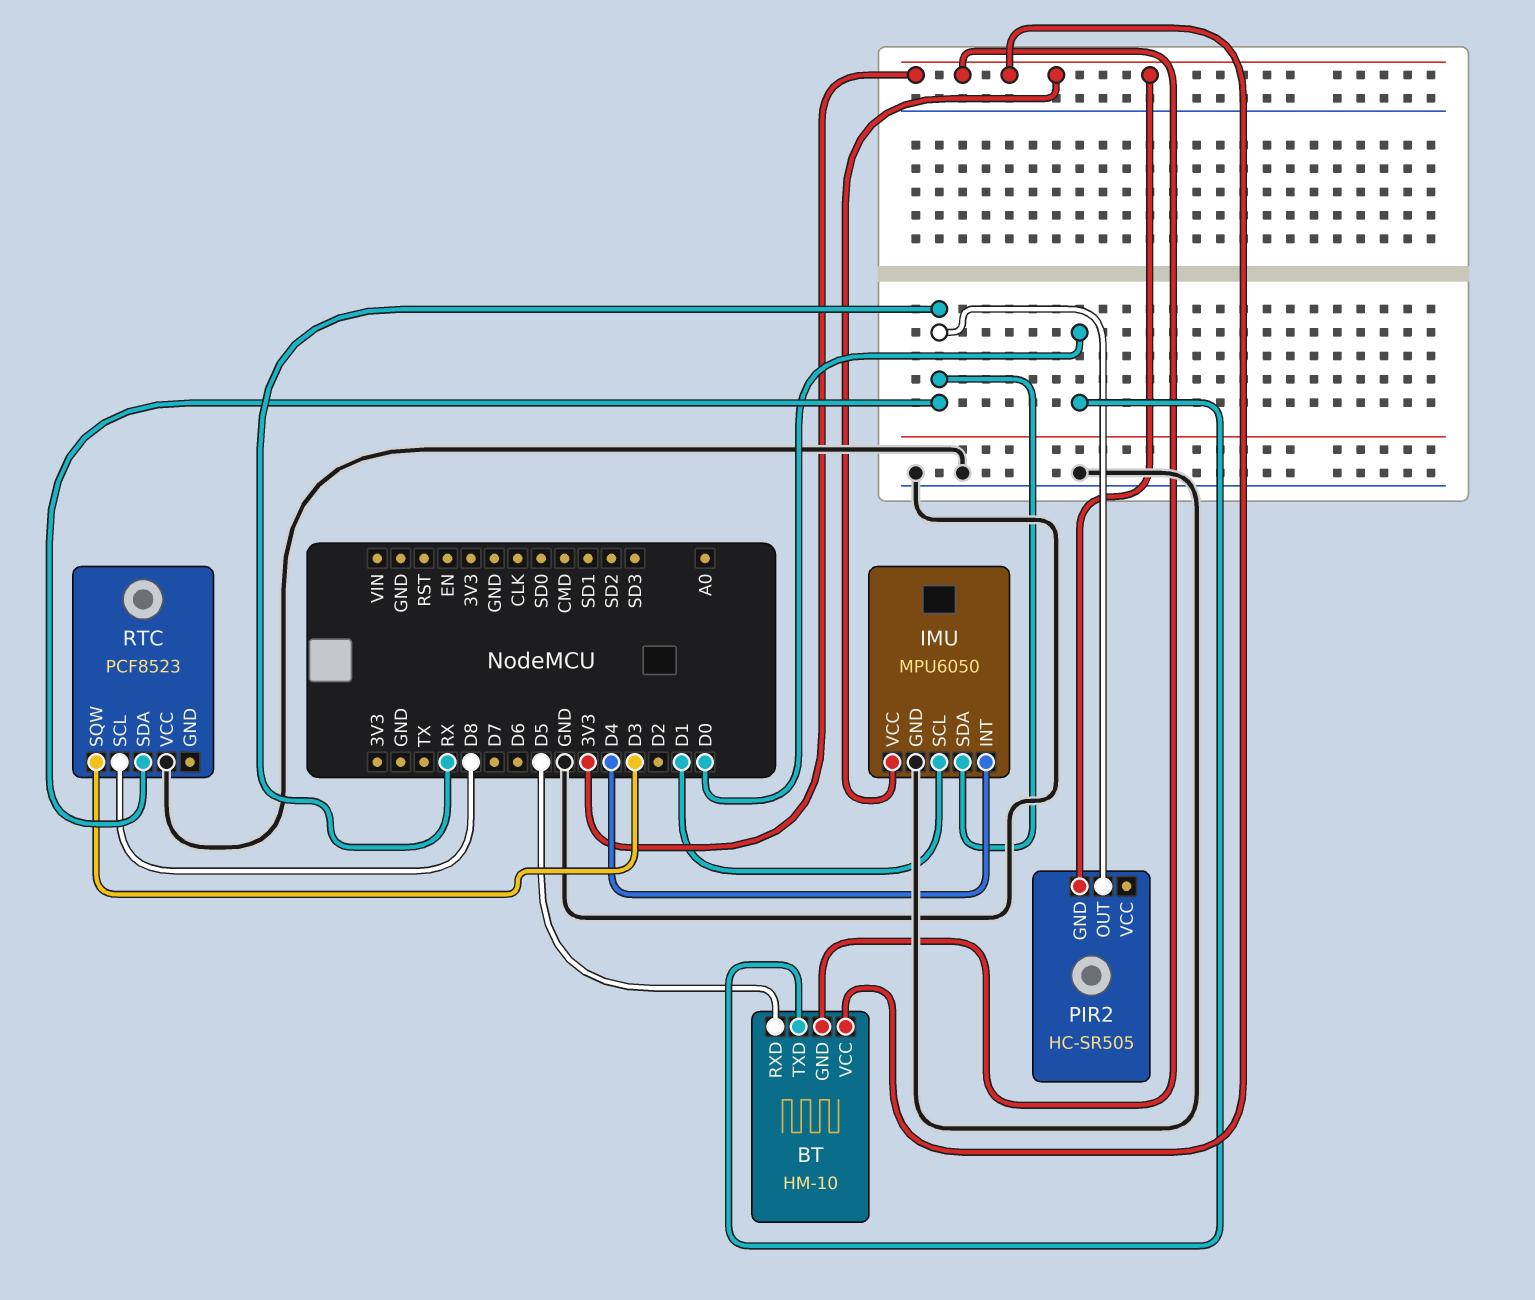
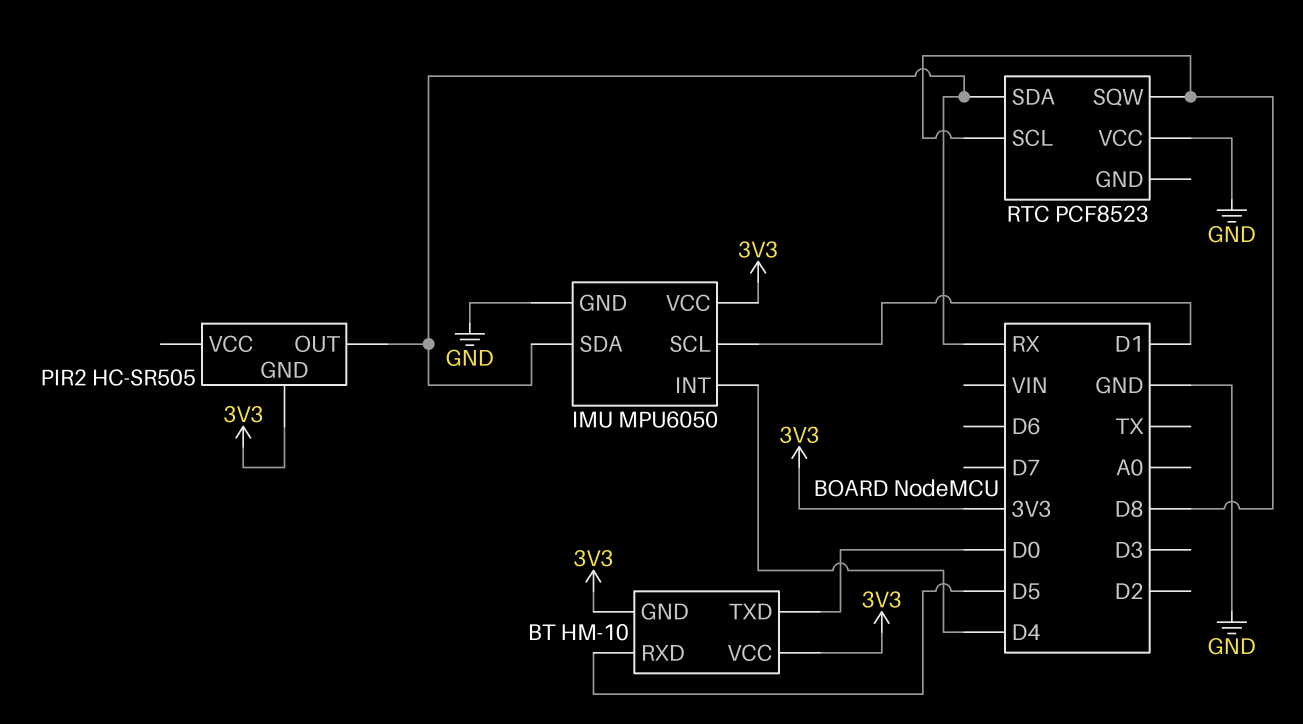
RTC pin SQW: D3 -> D8

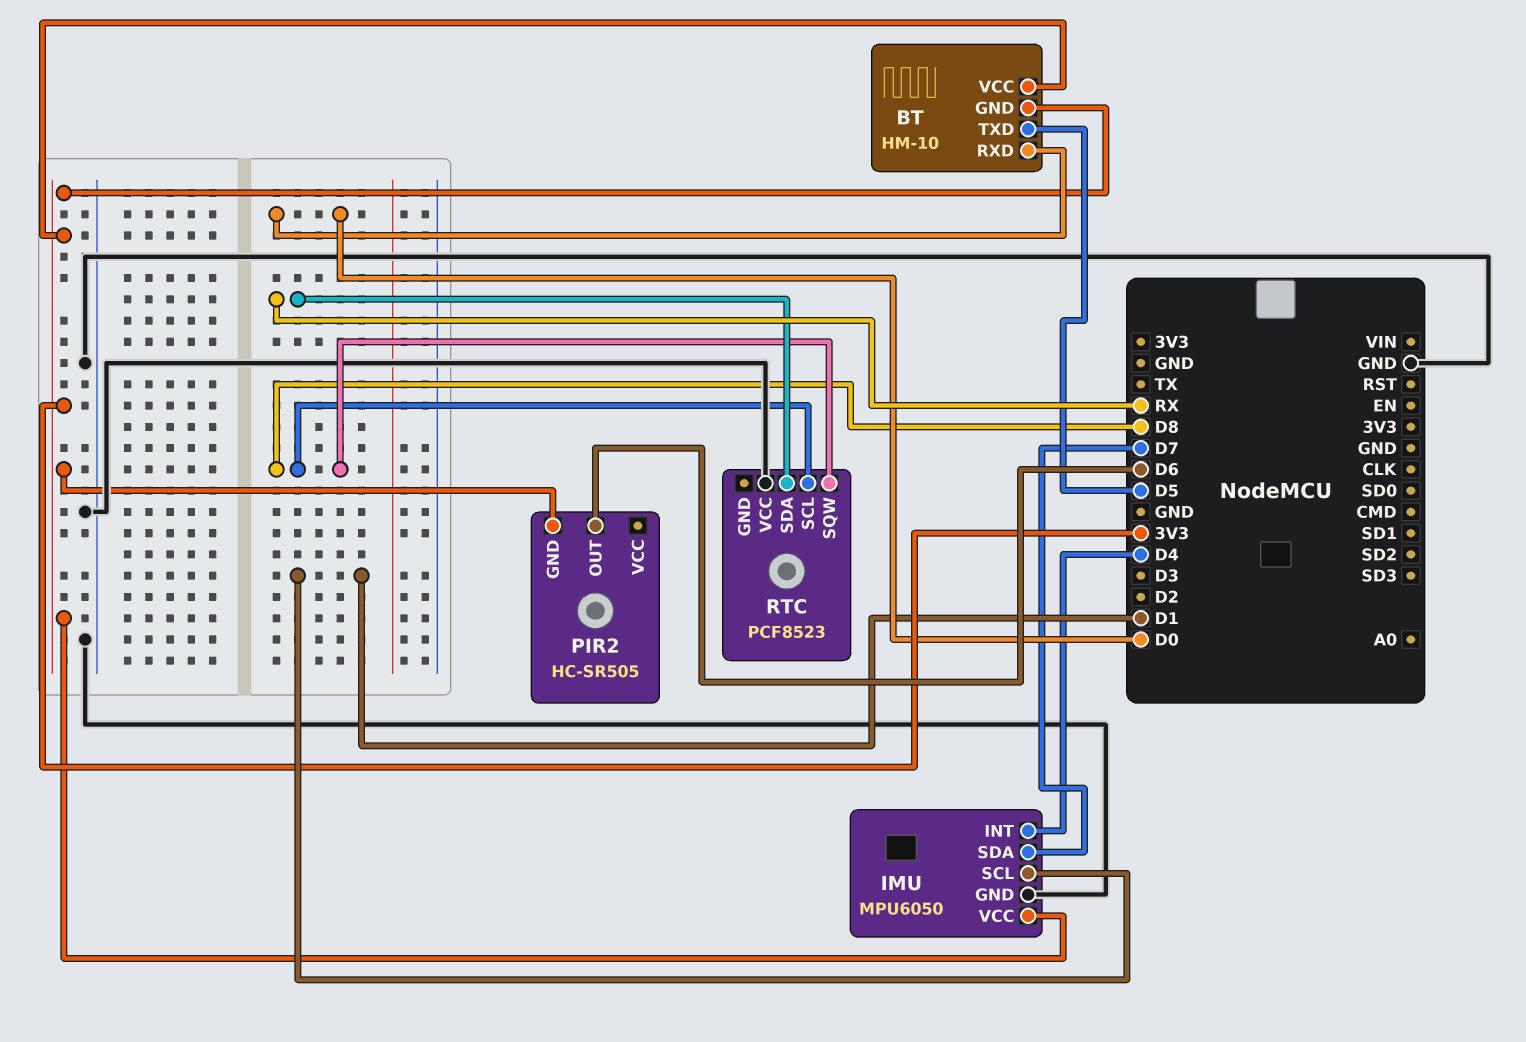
BT pin RXD: D5 -> D0
BT pin TXD: D0 -> D5
IMU pin SDA: RX -> D7
PIR2 pin OUT: RX -> D6

